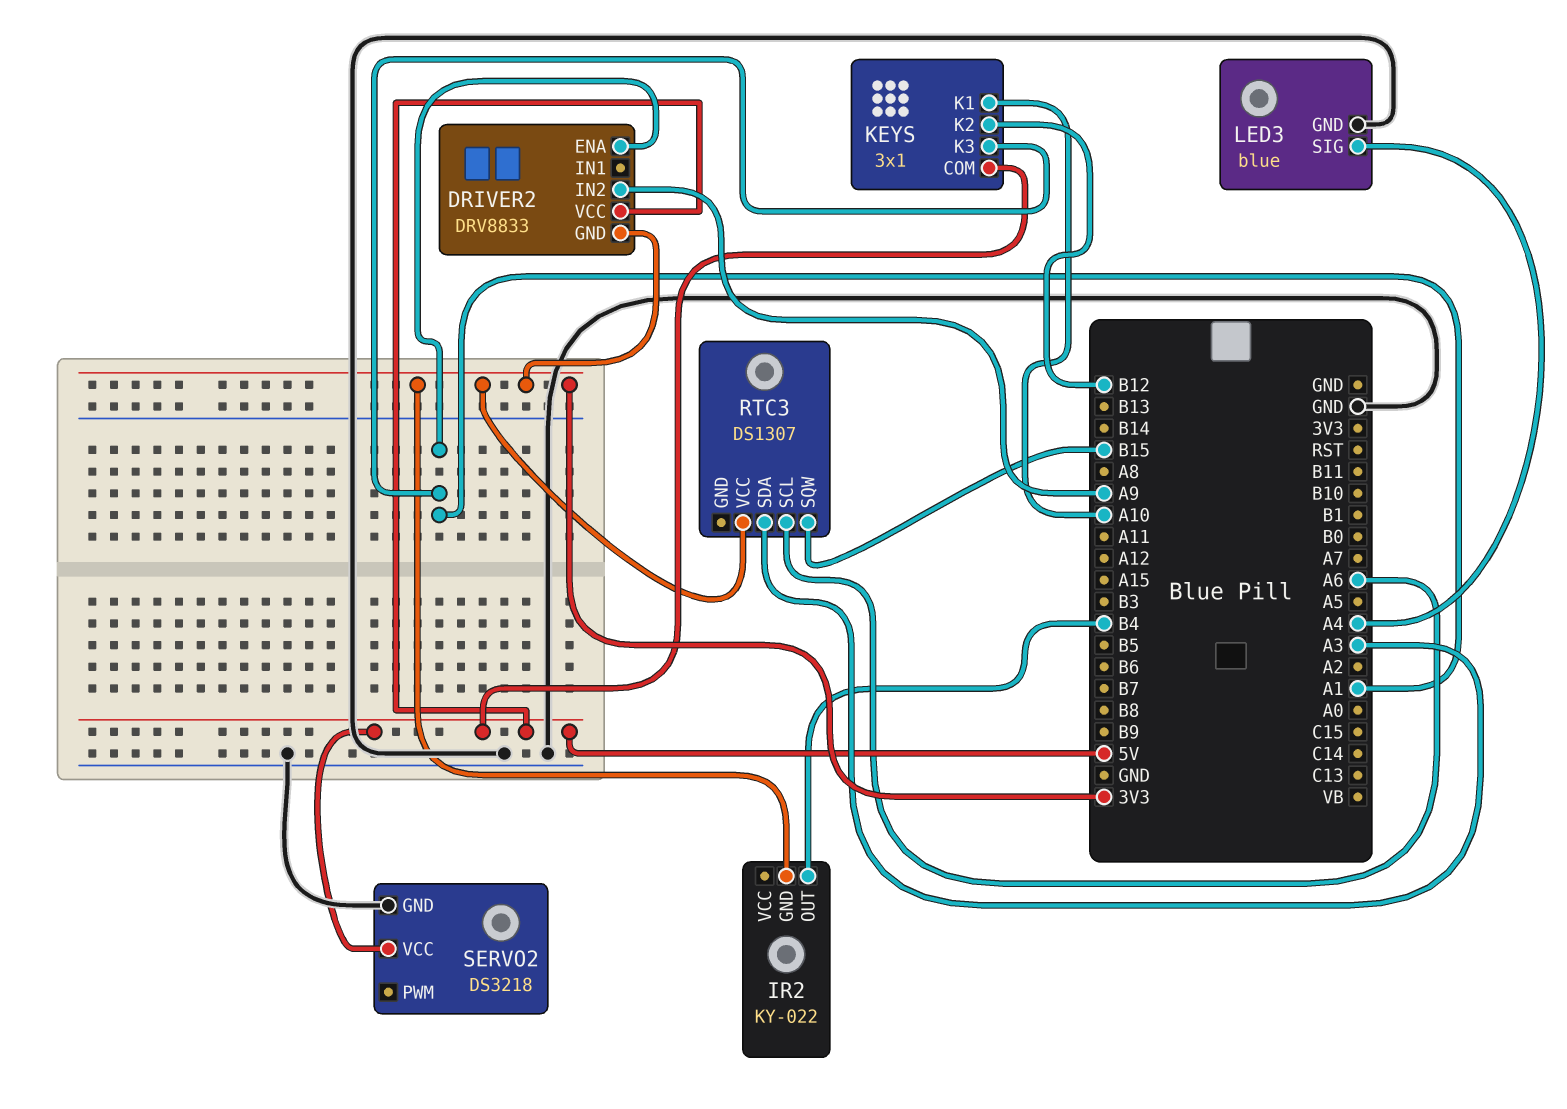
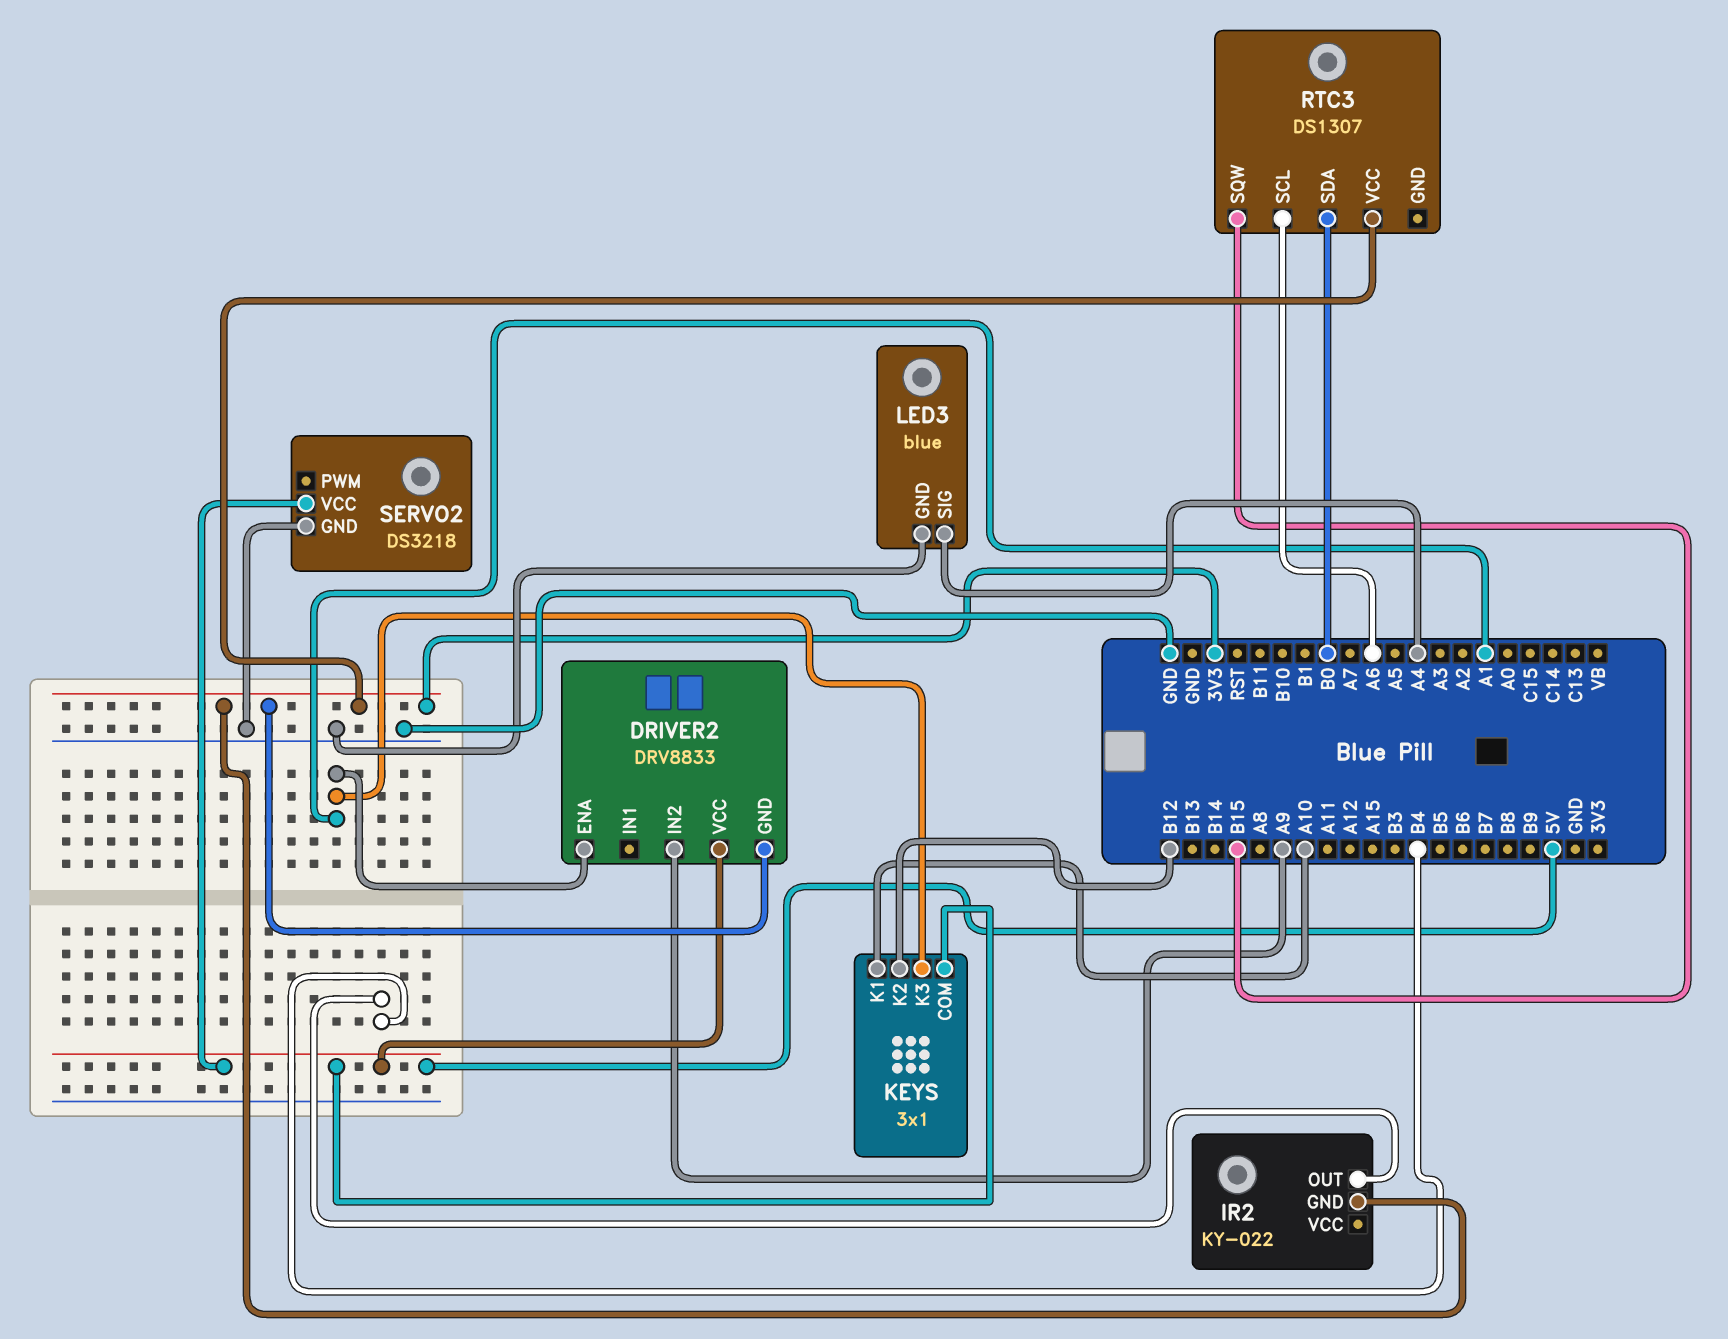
RTC3 pin SDA: A3 -> B0

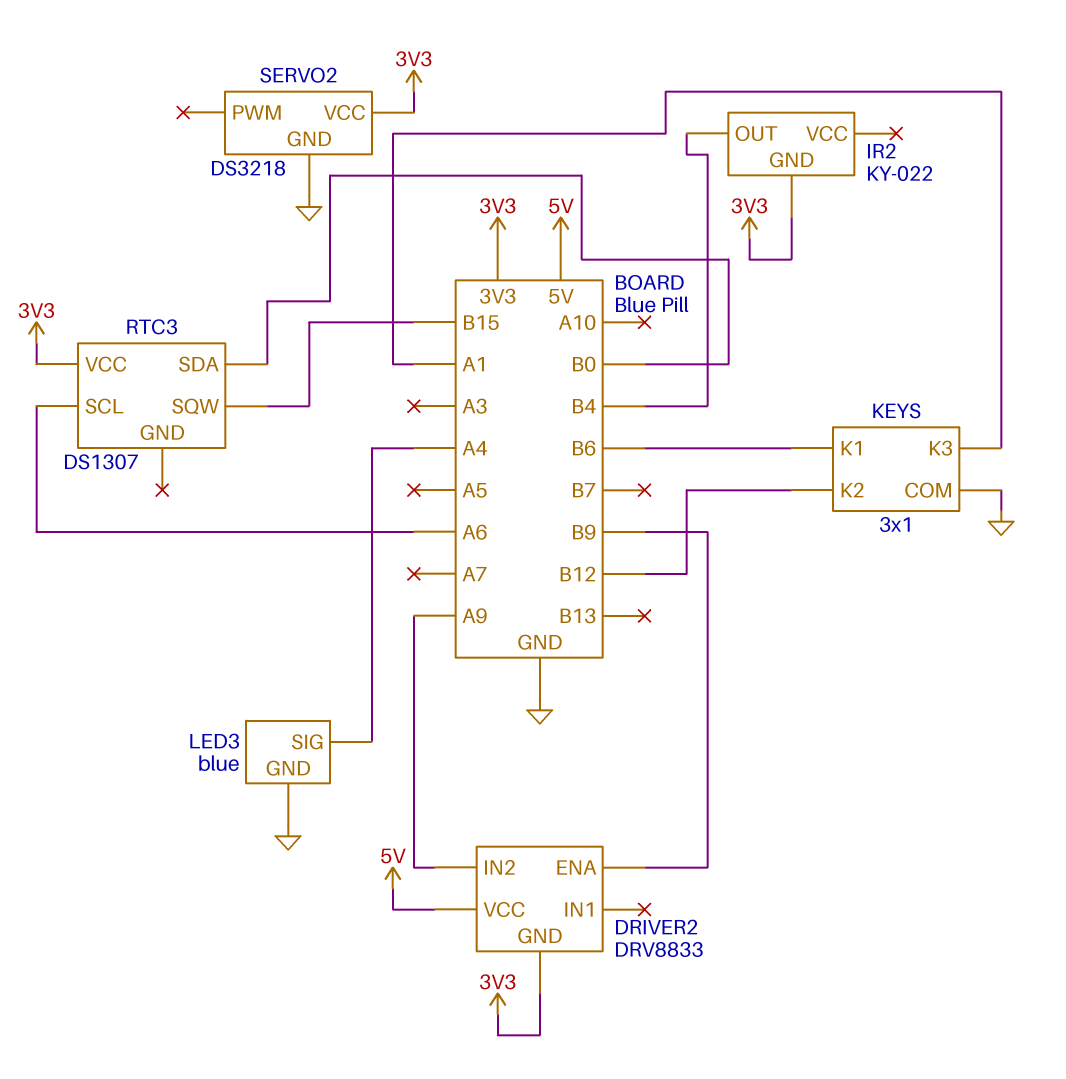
DRIVER2 pin ENA: A1 -> B9
KEYS pin COM: 5V -> GND
KEYS pin K1: A10 -> B6
SERVO2 pin VCC: 5V -> 3V3

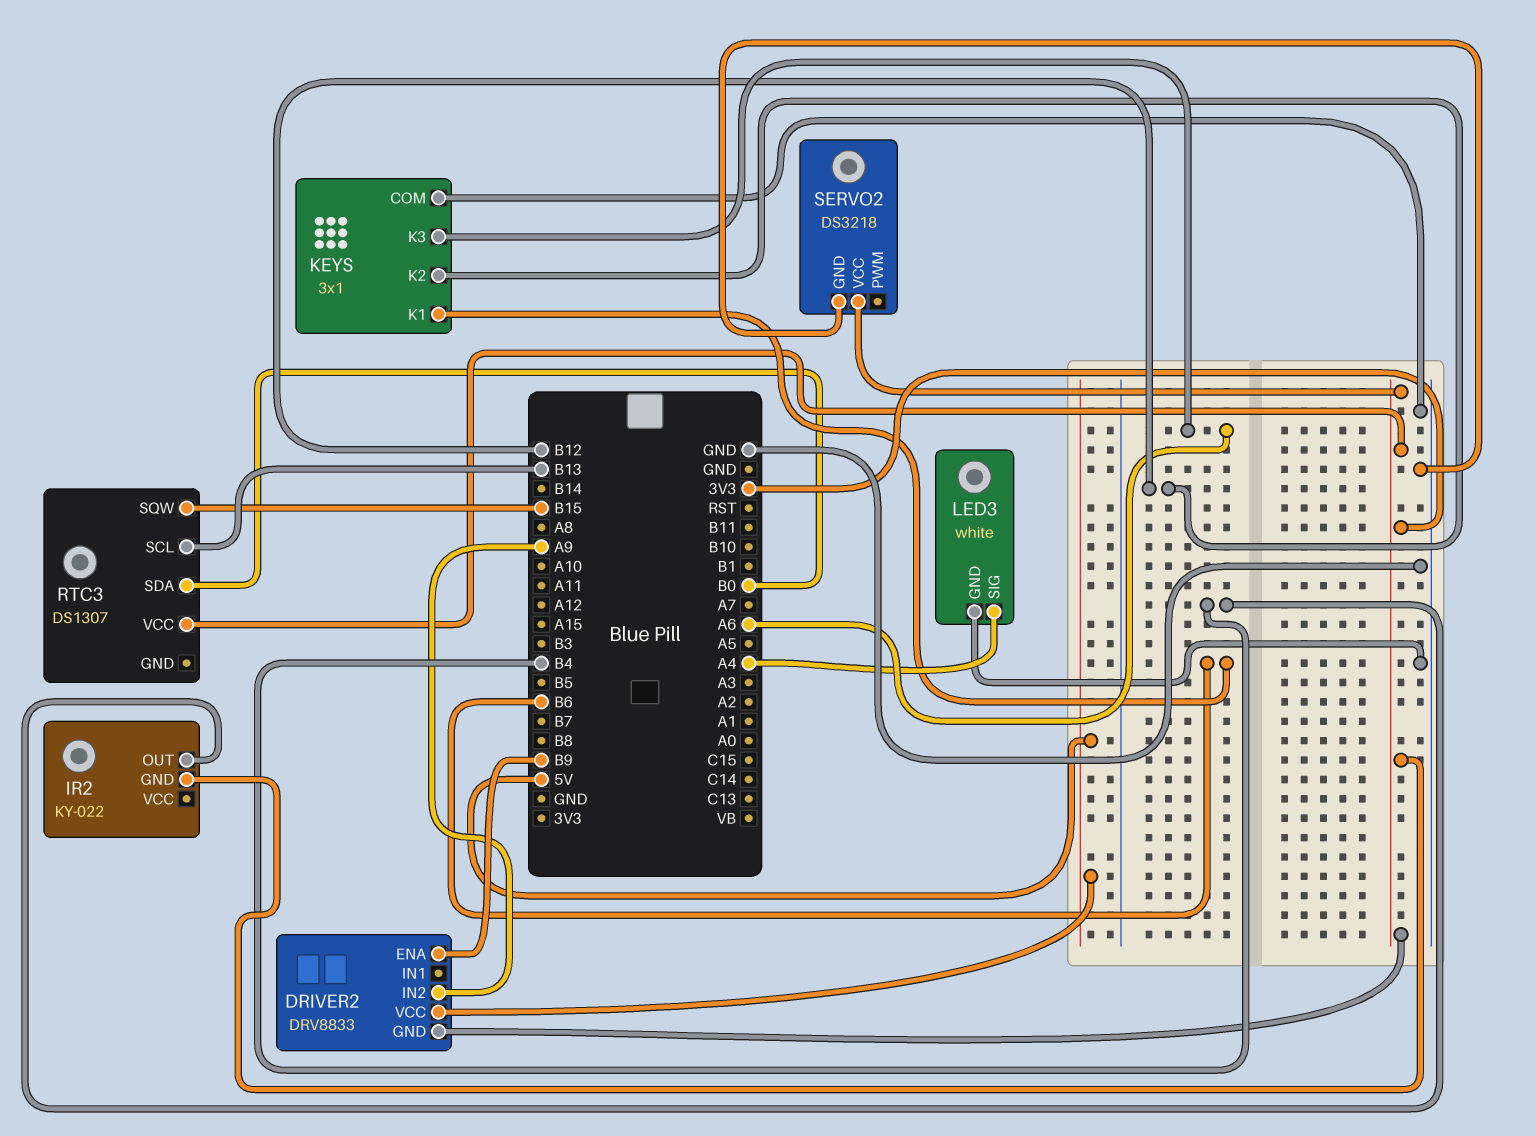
KEYS pin K3: A1 -> A6
LED3: blue -> white
RTC3 pin SCL: A6 -> B13

